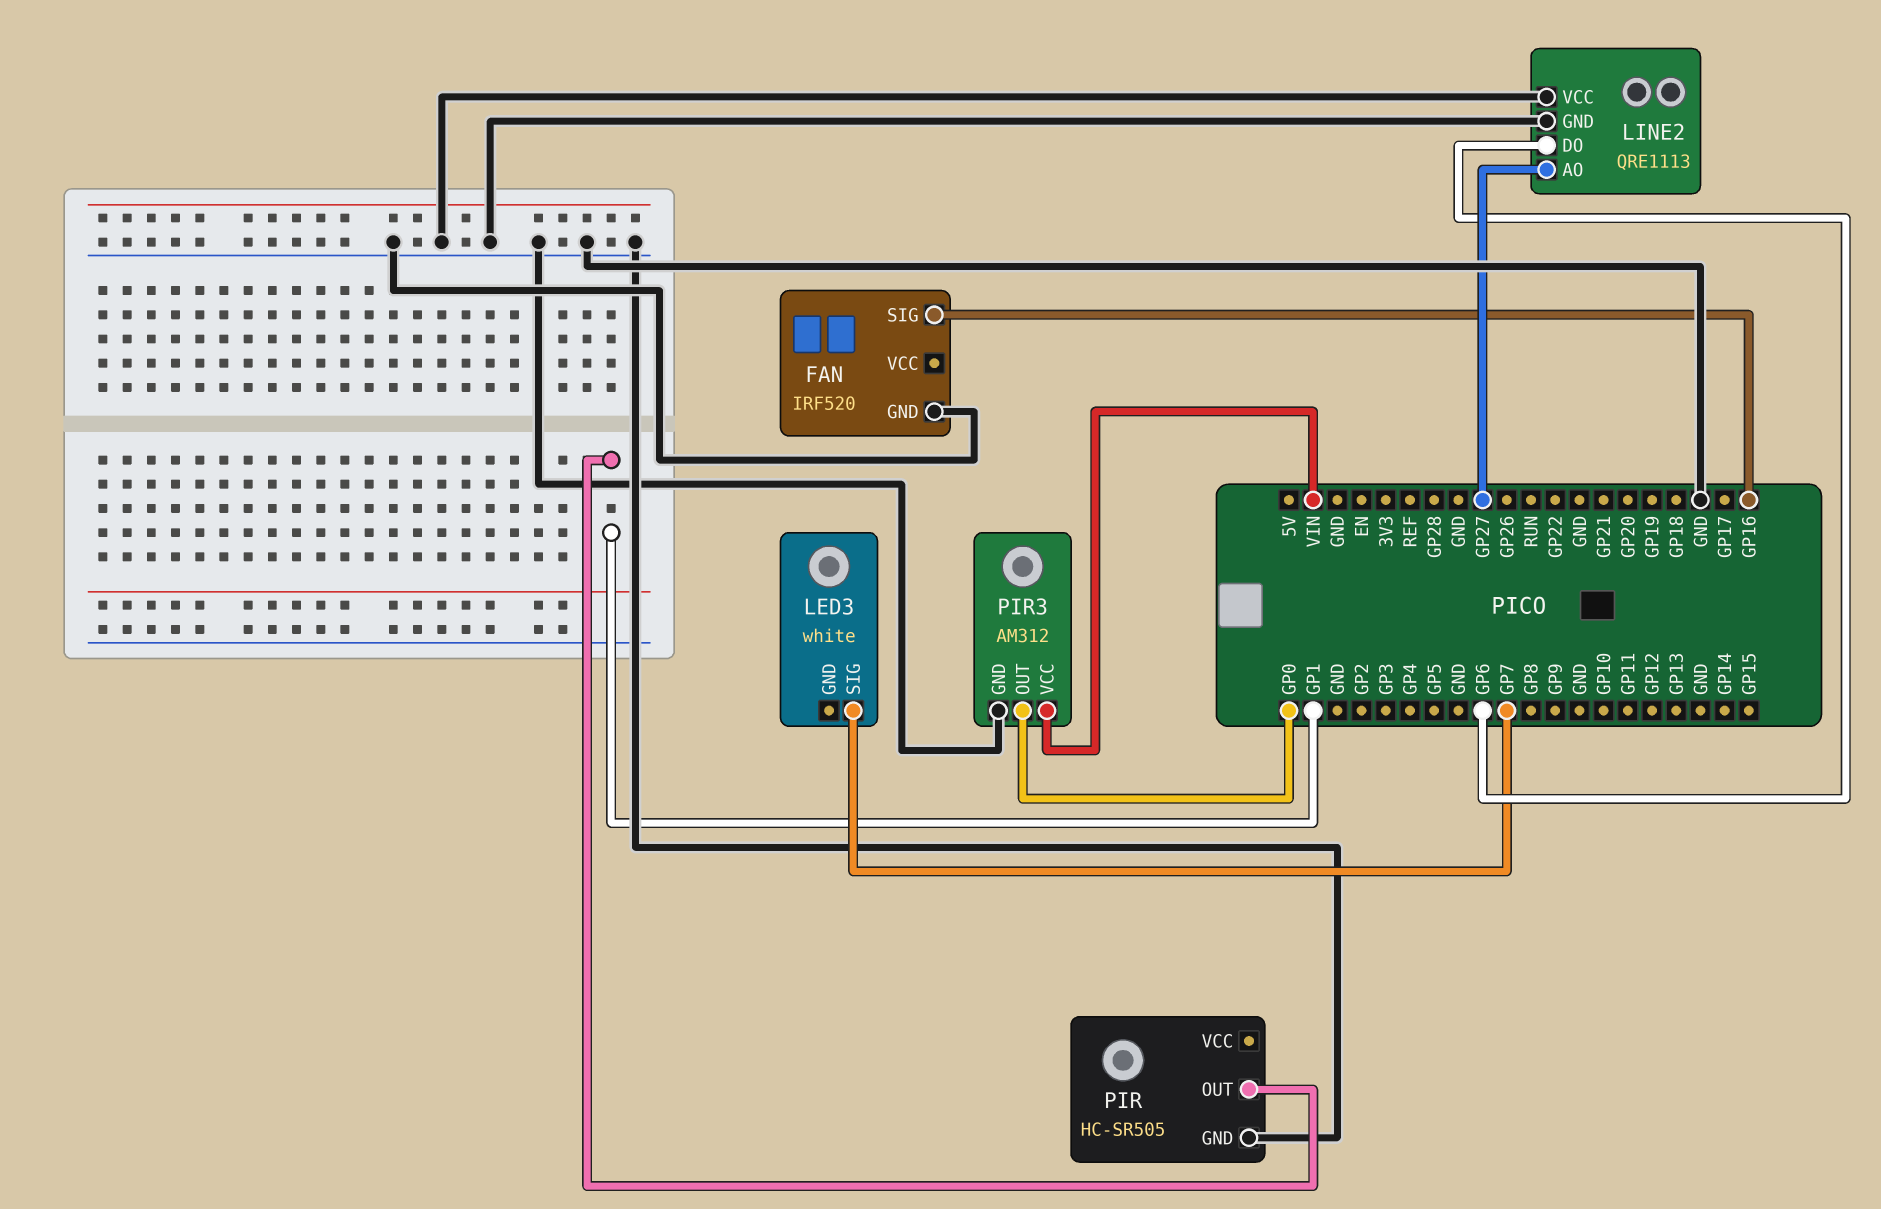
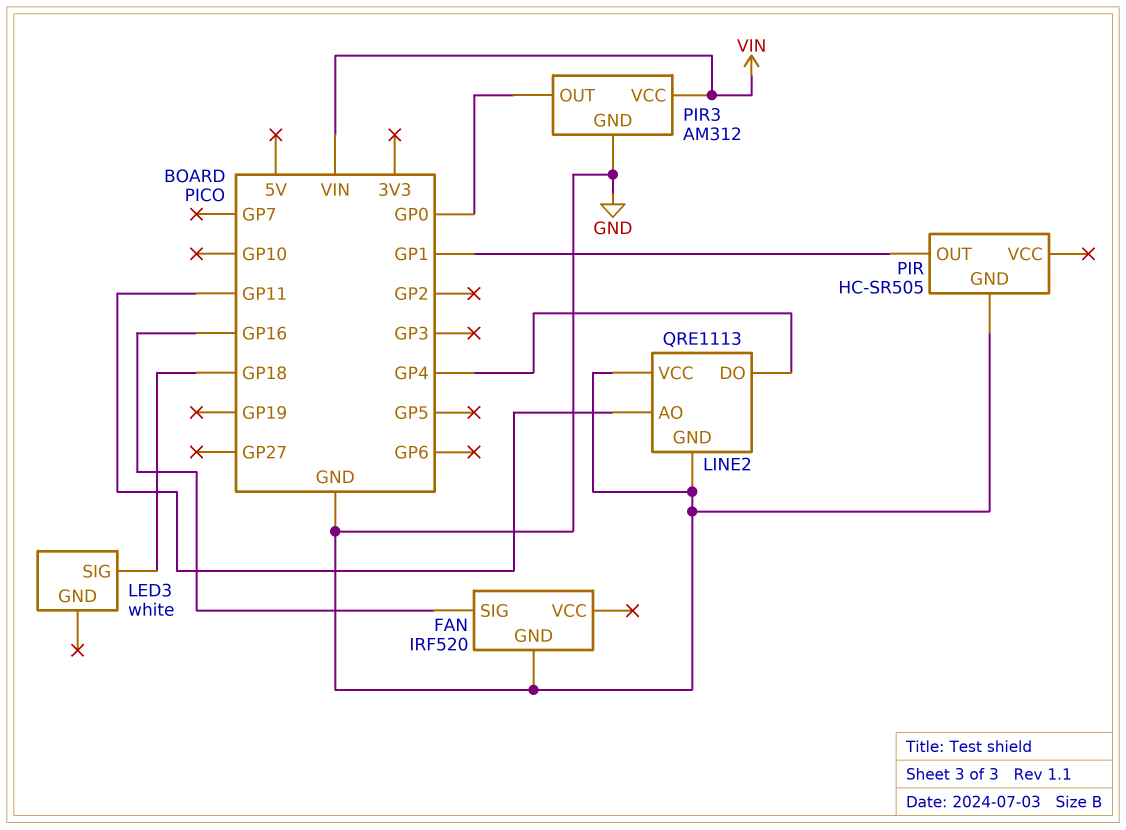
LED3 pin SIG: GP7 -> GP18
LINE2 pin AO: GP27 -> GP11
LINE2 pin DO: GP6 -> GP4

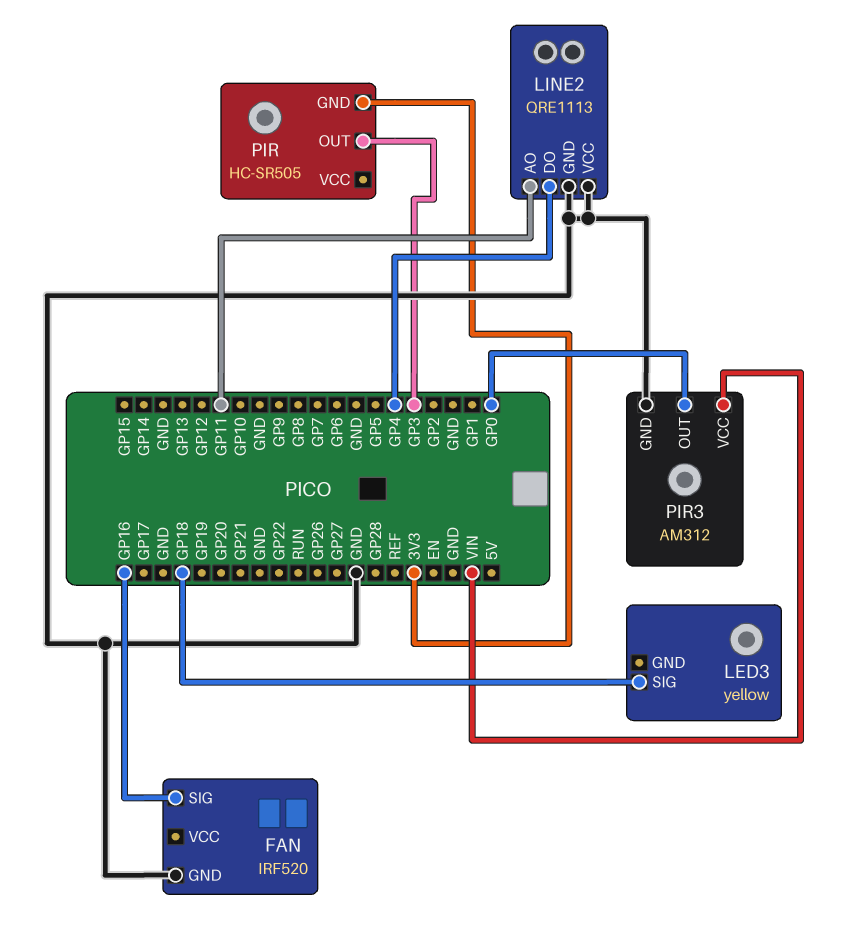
LED3: white -> yellow
PIR pin GND: GND -> 3V3
PIR pin OUT: GP1 -> GP3

